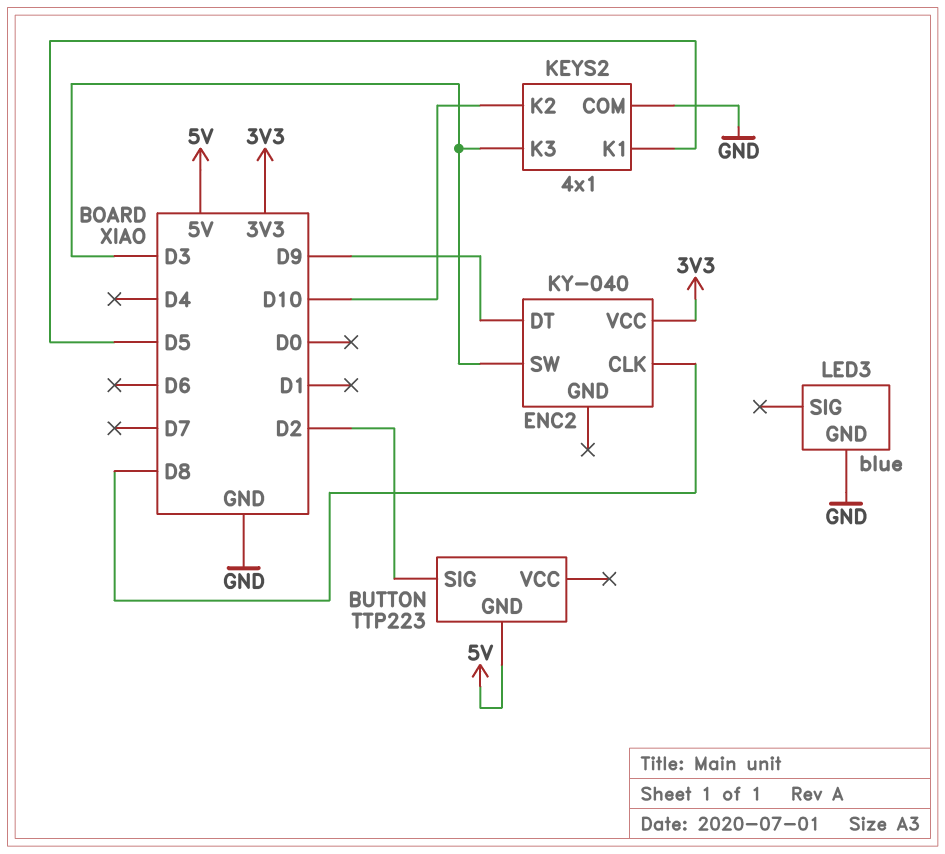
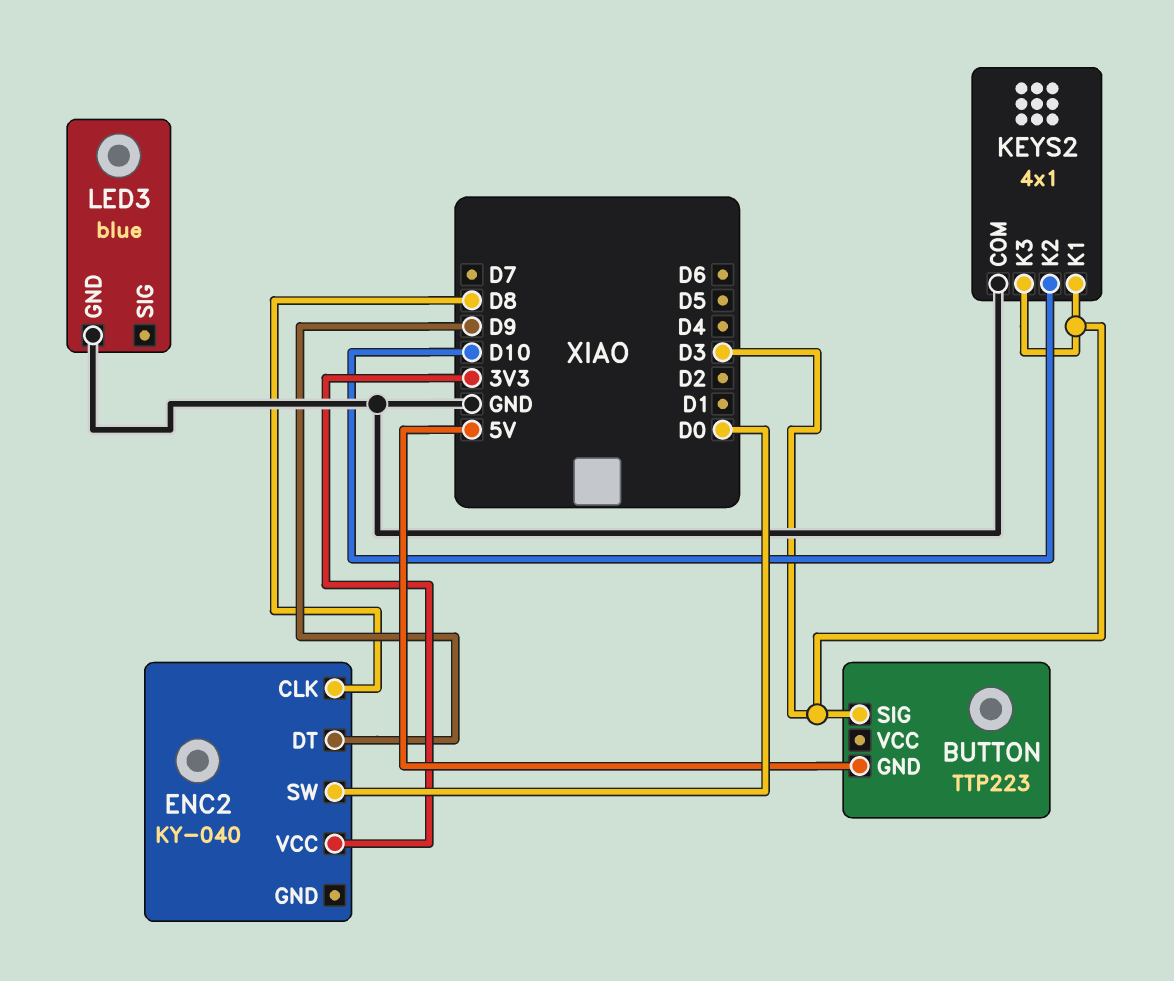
BUTTON pin SIG: D2 -> D3
ENC2 pin SW: D3 -> D0
KEYS2 pin K1: D5 -> D3

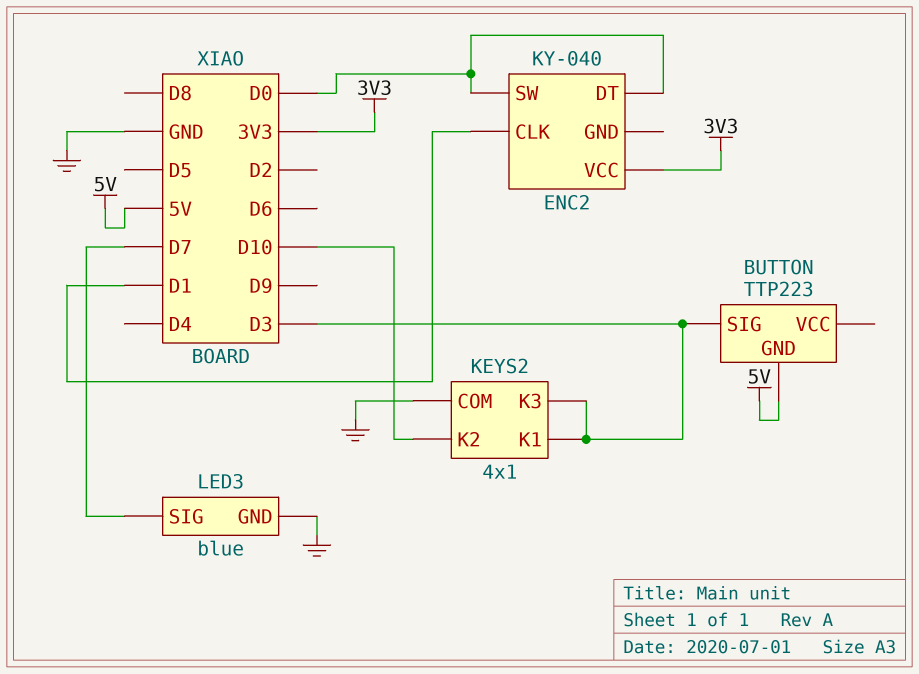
ENC2 pin CLK: D8 -> D1
ENC2 pin DT: D9 -> D0
LED3 pin SIG: none -> D7

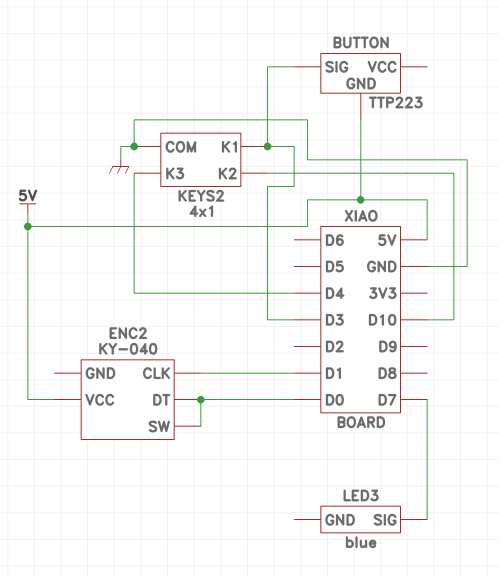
ENC2 pin VCC: 3V3 -> 5V
KEYS2 pin K3: D3 -> D4
LED3 pin GND: GND -> none

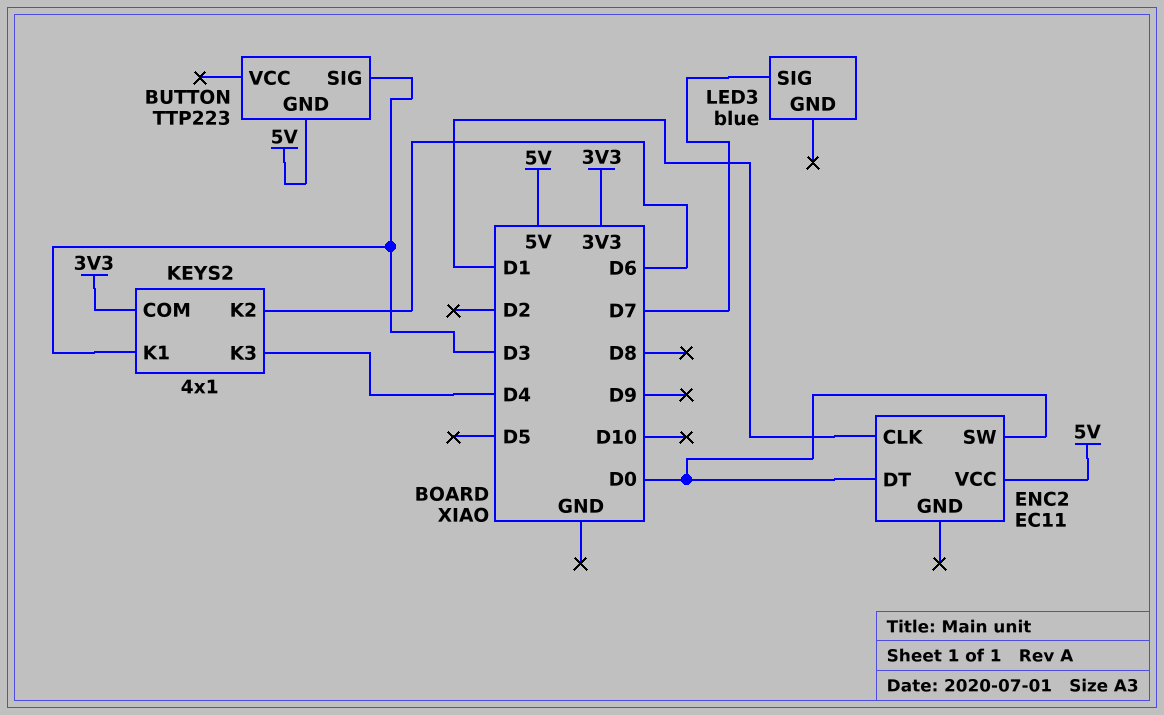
ENC2: KY-040 -> EC11
KEYS2 pin COM: GND -> 3V3
KEYS2 pin K2: D10 -> D6

